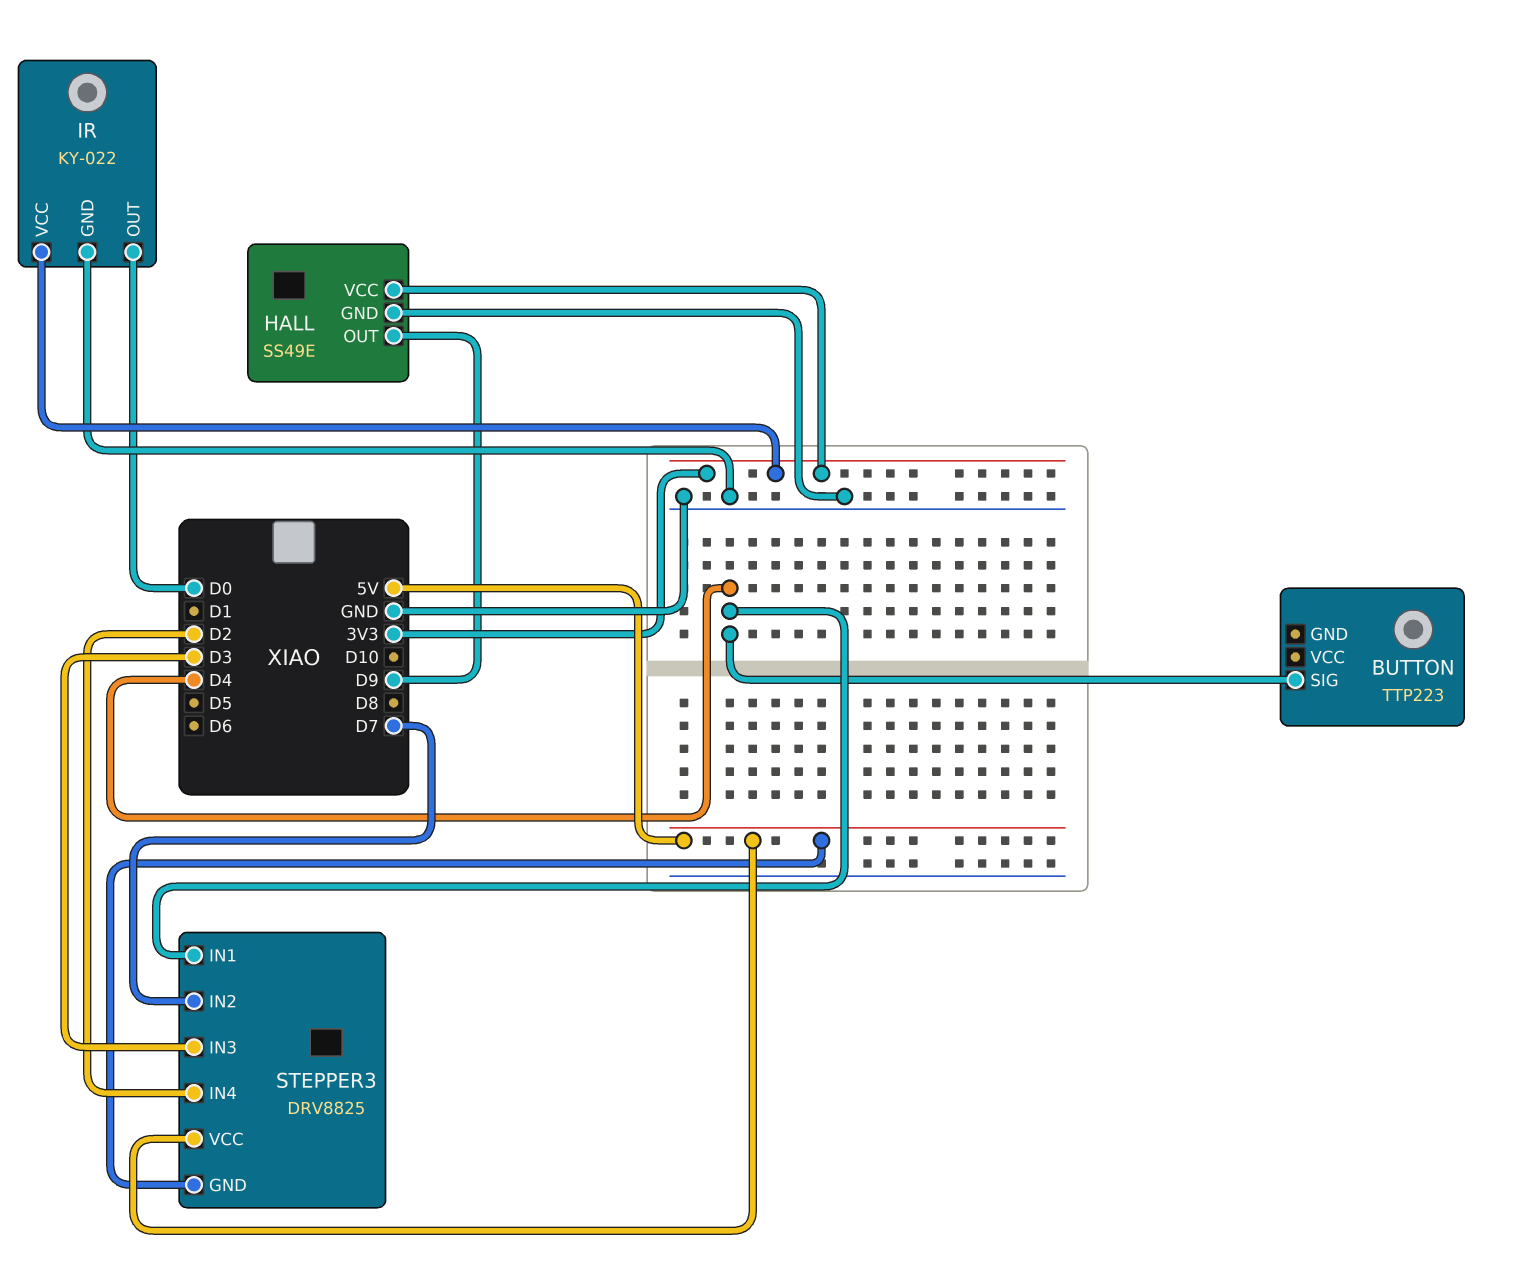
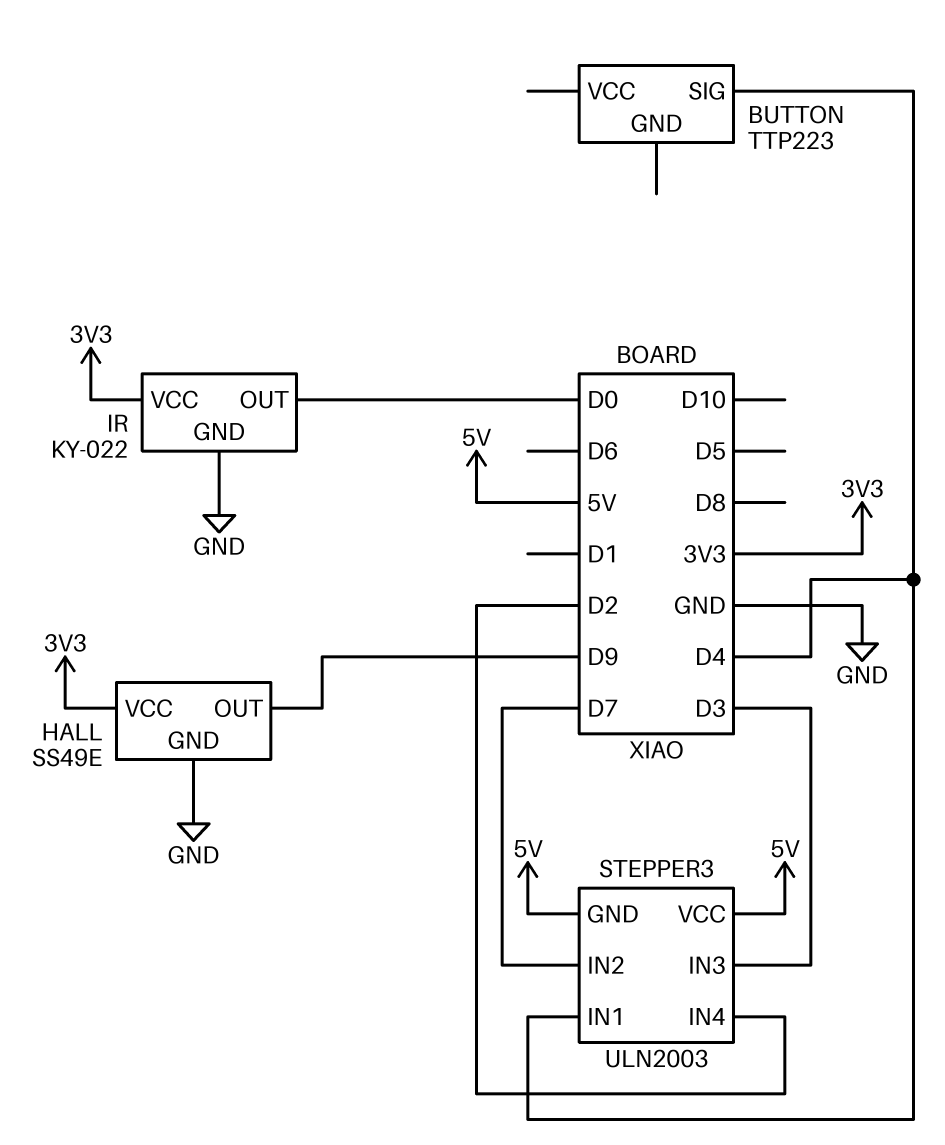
STEPPER3: DRV8825 -> ULN2003

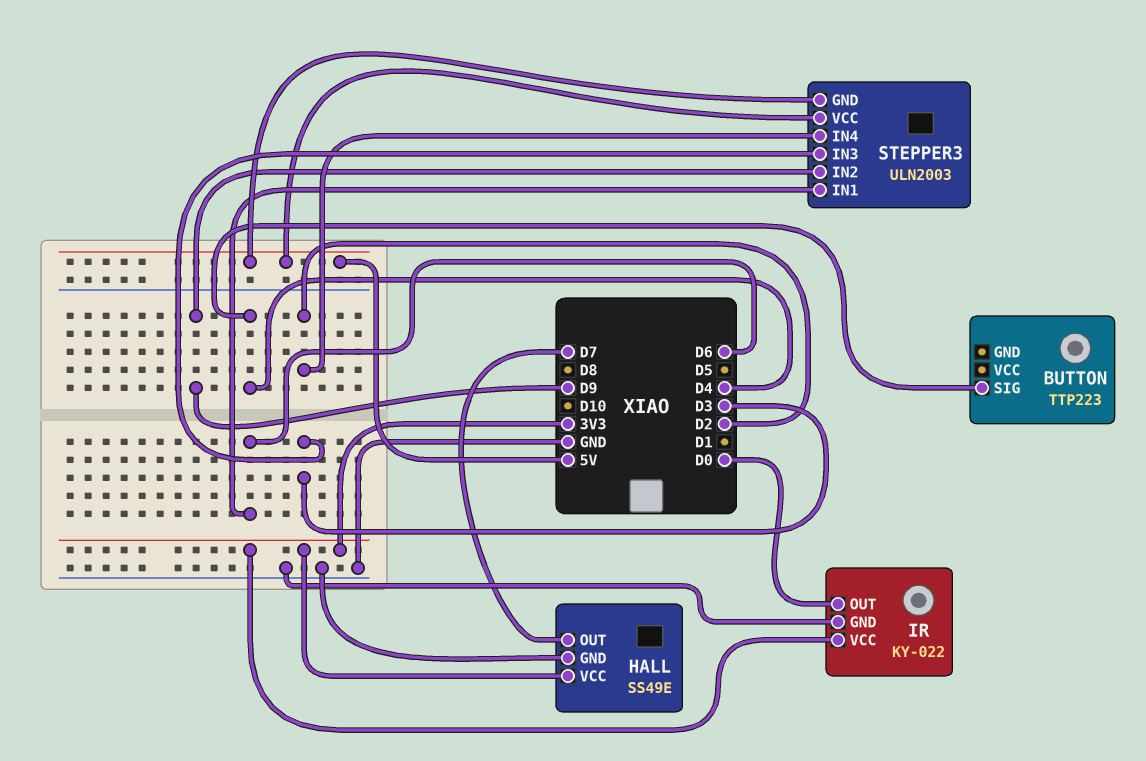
HALL pin OUT: D9 -> D7
STEPPER3 pin IN1: D4 -> D6
STEPPER3 pin IN2: D7 -> D9

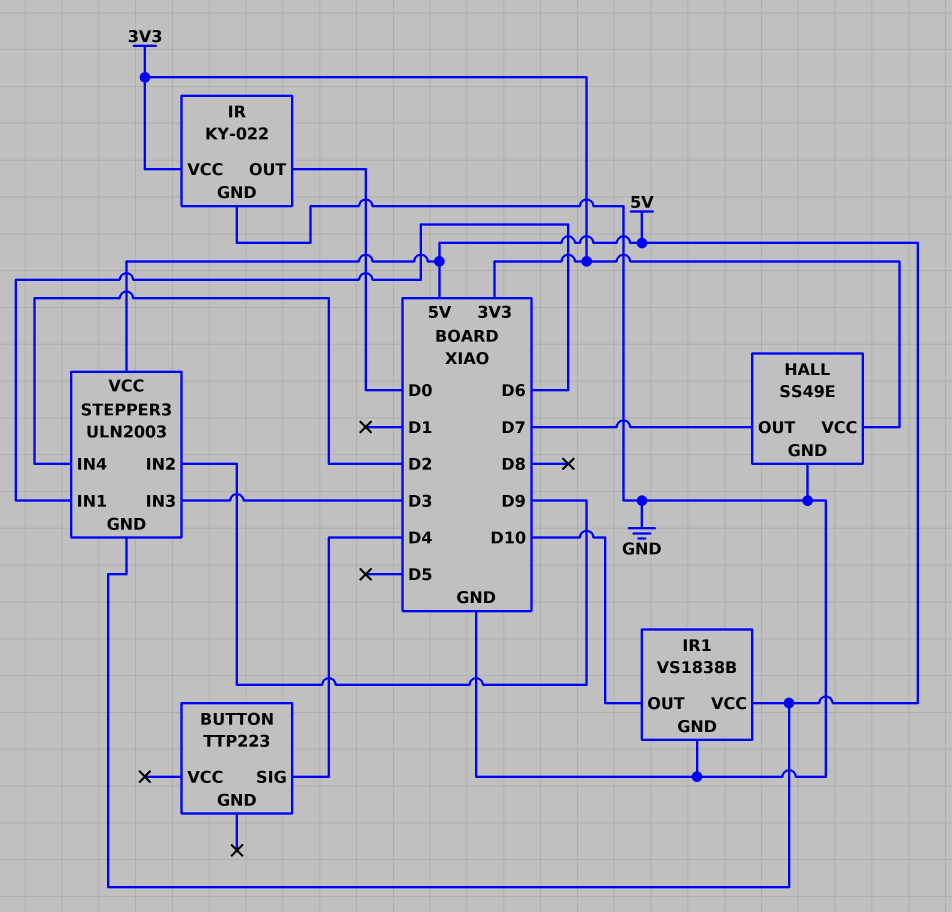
IR1: none -> VS1838B
IR1 pin GND: none -> GND
IR1 pin OUT: none -> D10
IR1 pin VCC: none -> 5V

